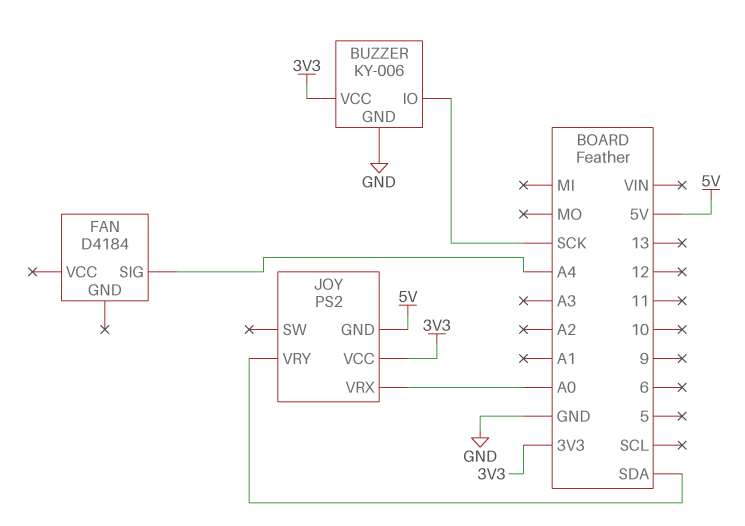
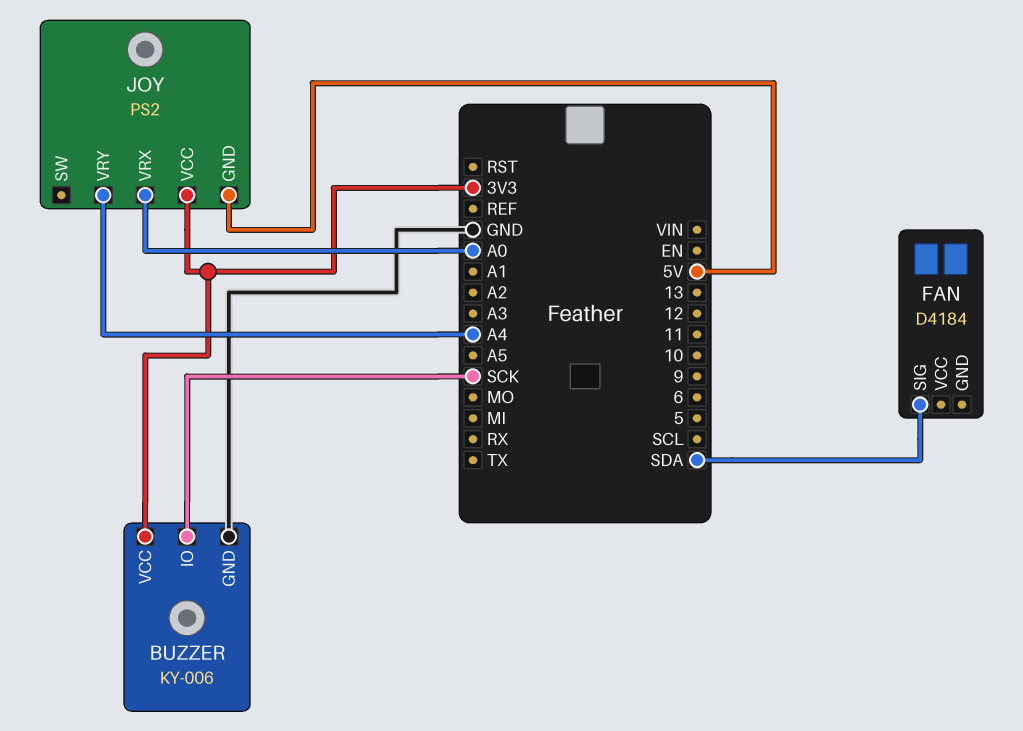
FAN pin SIG: A4 -> SDA
JOY pin VRY: SDA -> A4

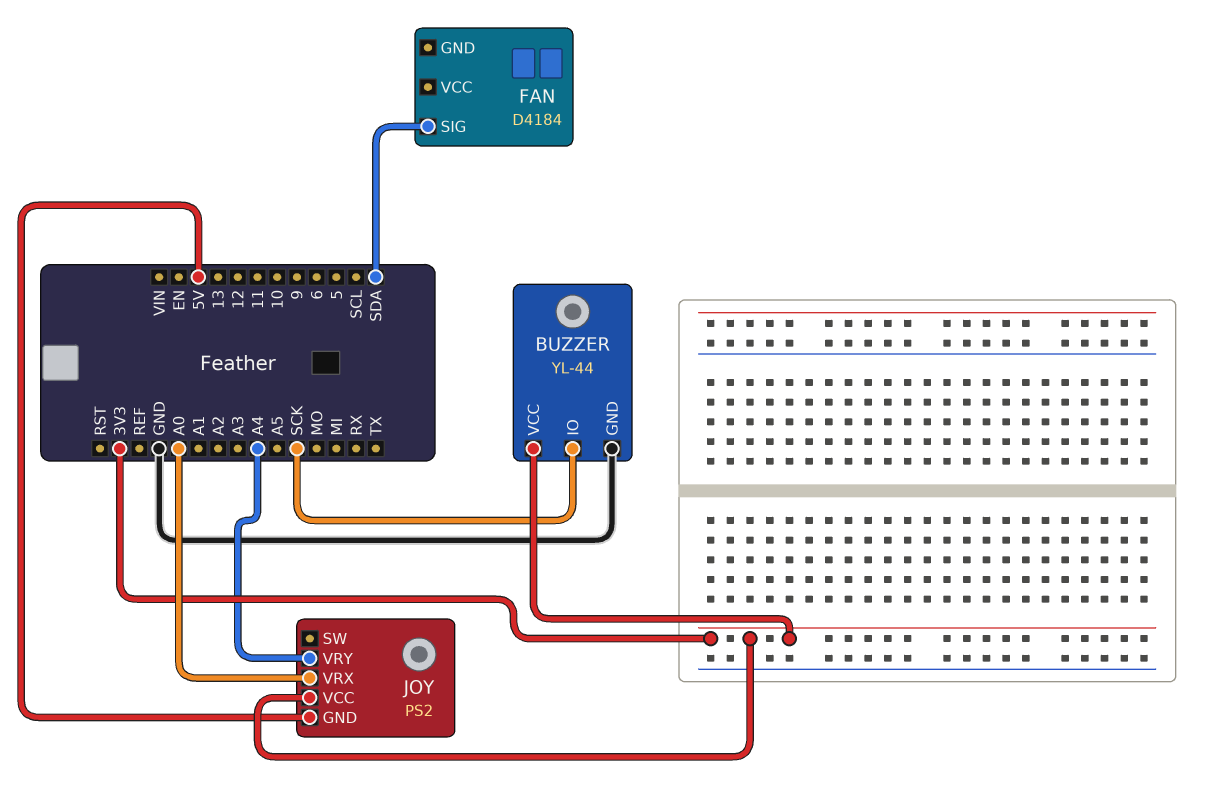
BUZZER: KY-006 -> YL-44

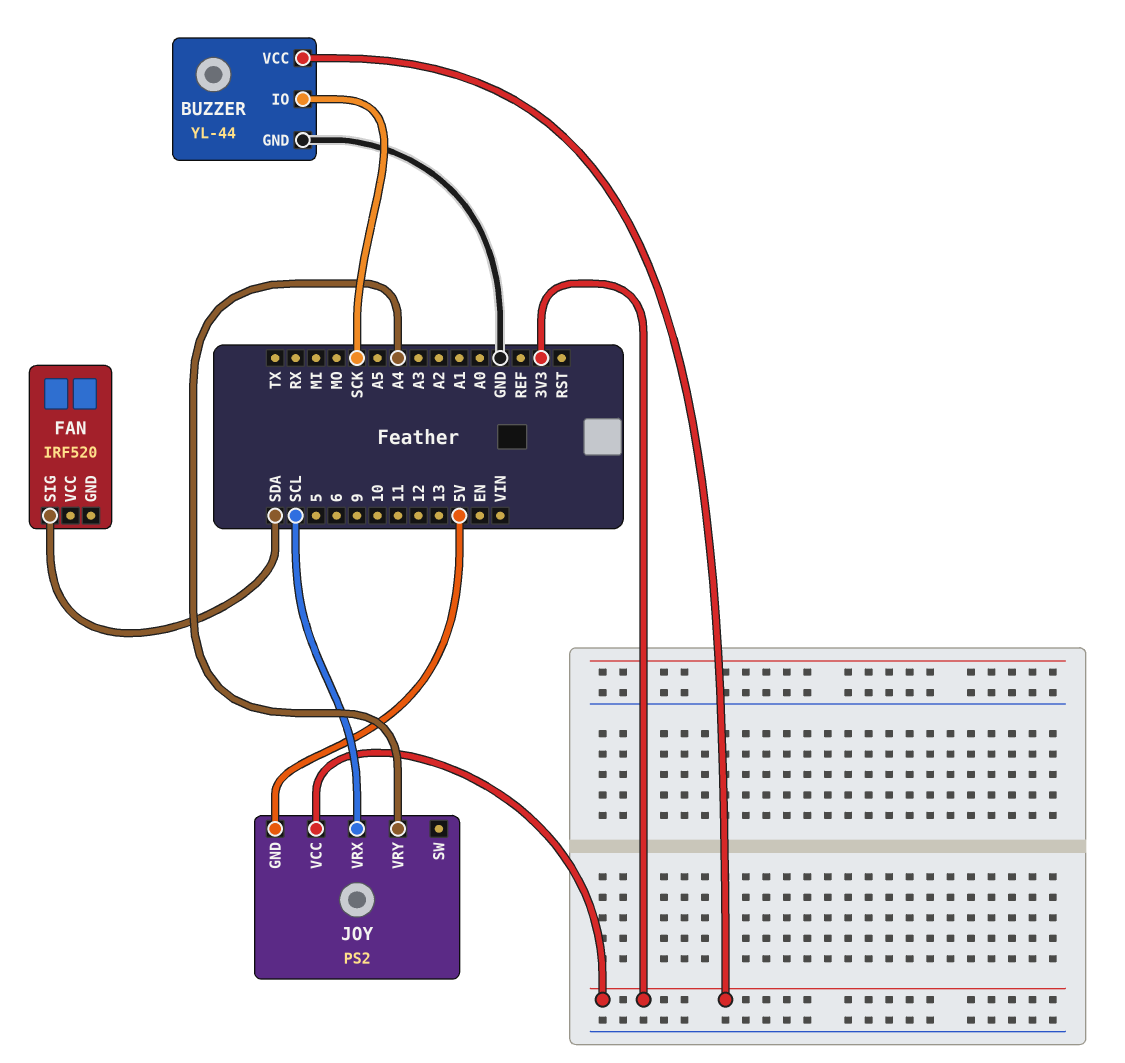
FAN: D4184 -> IRF520
JOY pin VRX: A0 -> SCL

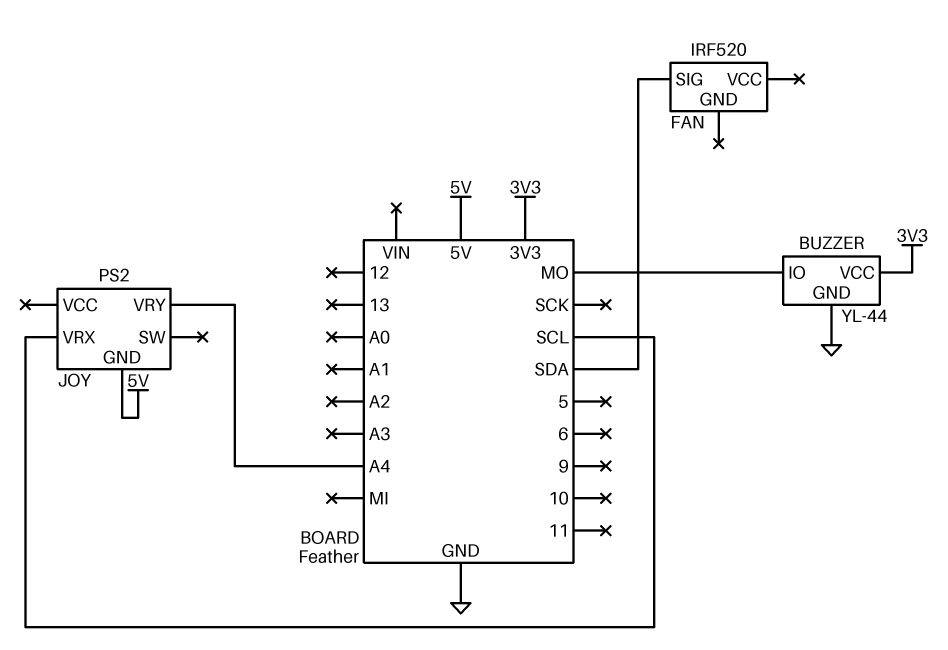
BUZZER pin IO: SCK -> MO
JOY pin VCC: 3V3 -> none

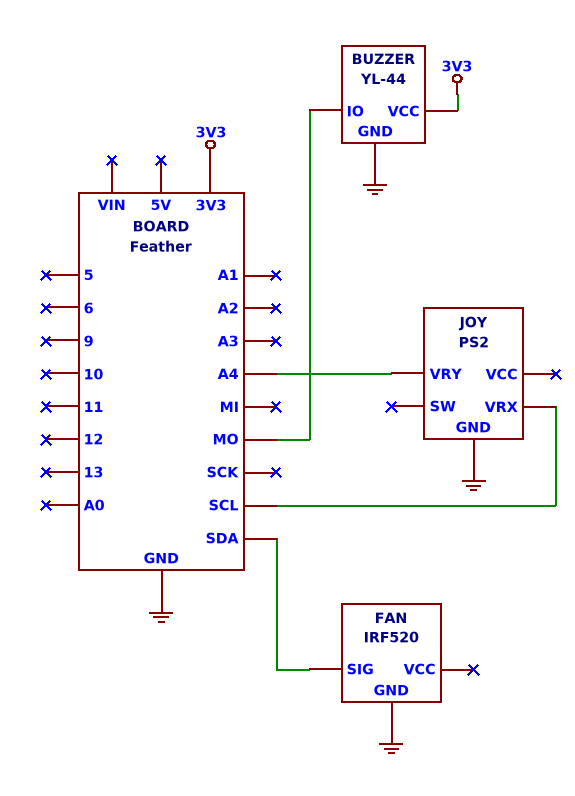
FAN pin GND: none -> GND
JOY pin GND: 5V -> GND

